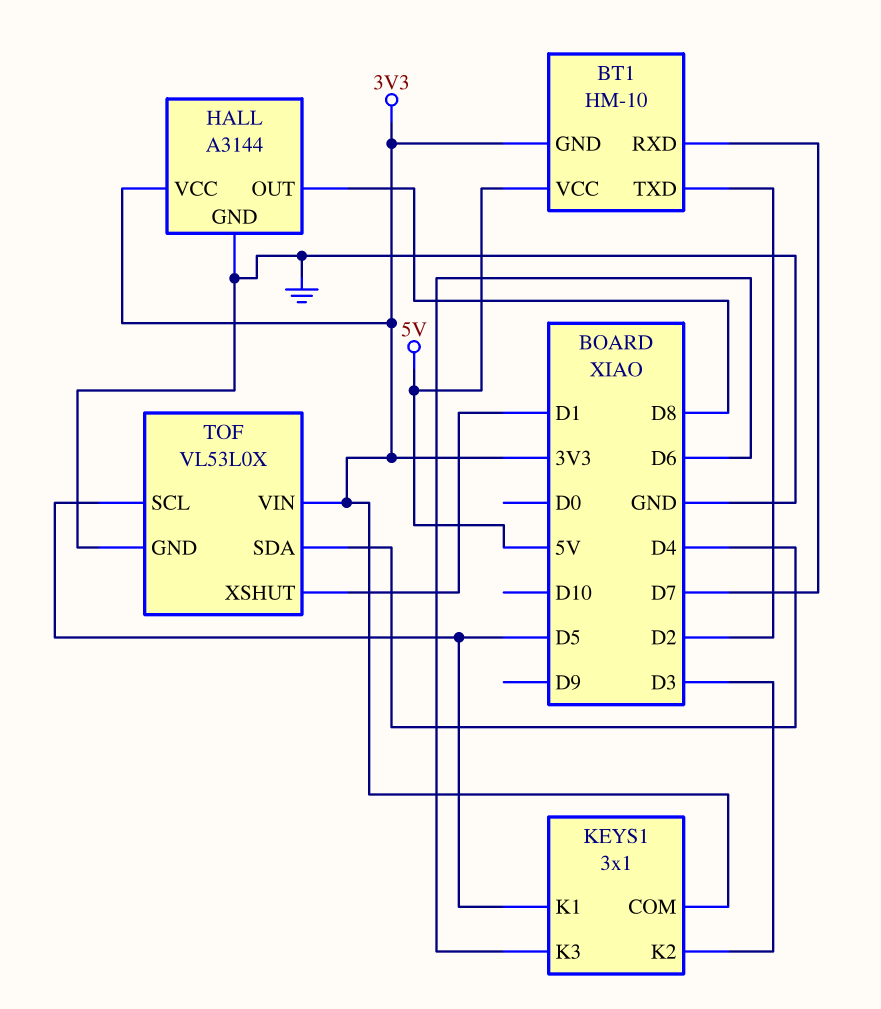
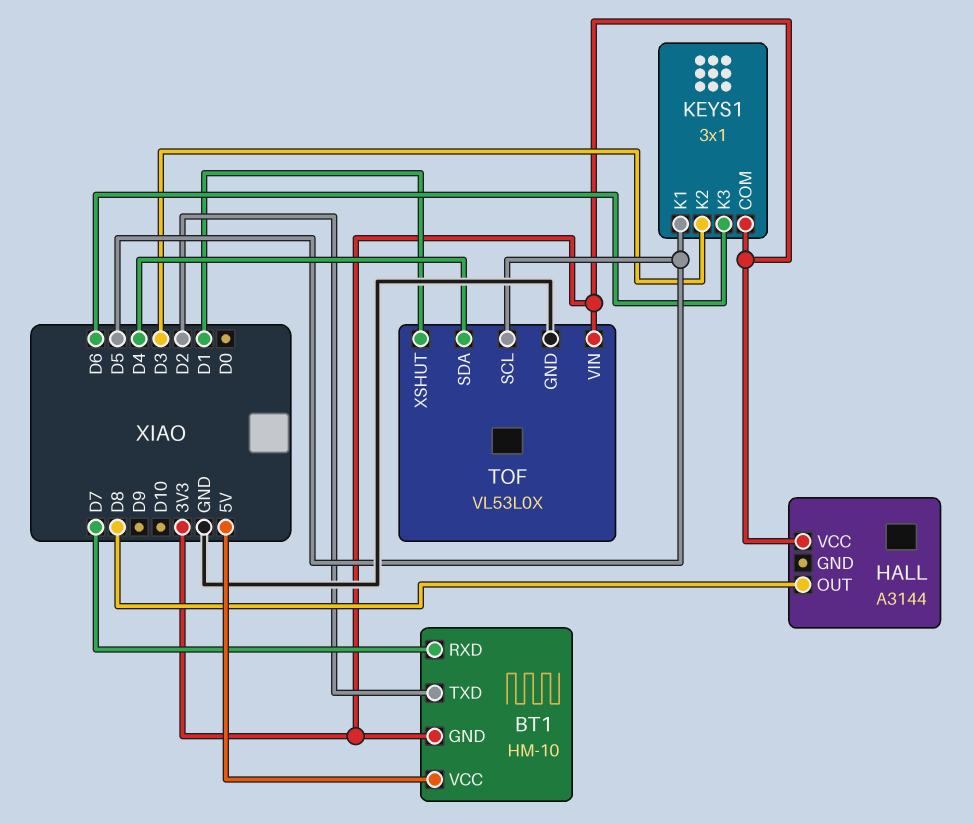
HALL pin GND: GND -> none

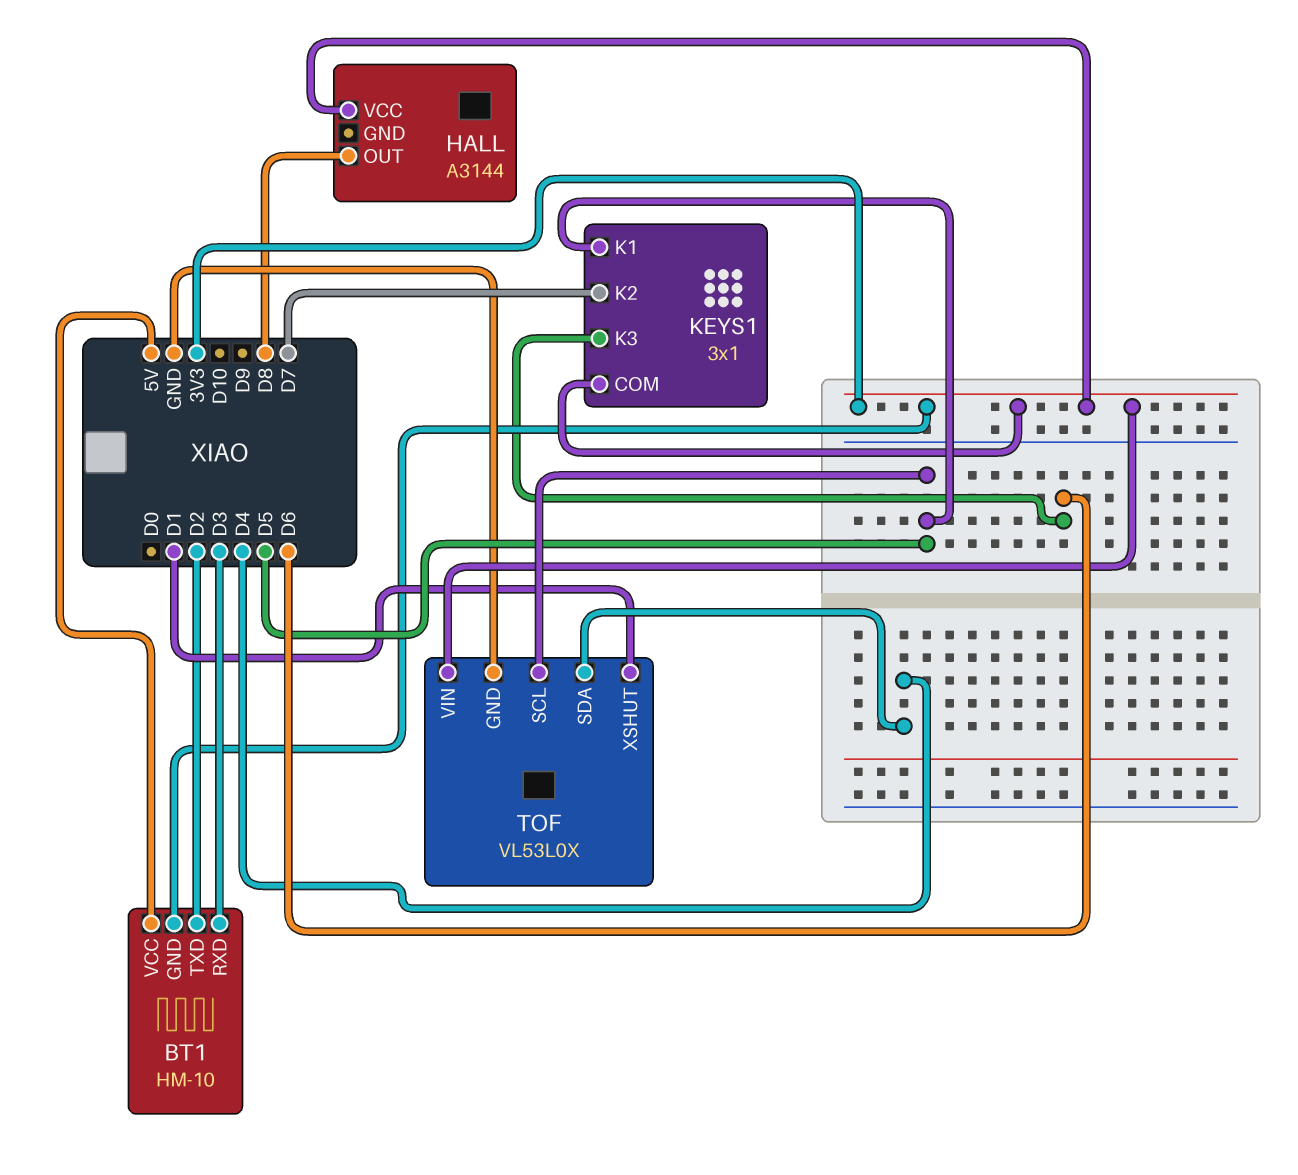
BT1 pin RXD: D7 -> D3
KEYS1 pin K2: D3 -> D7

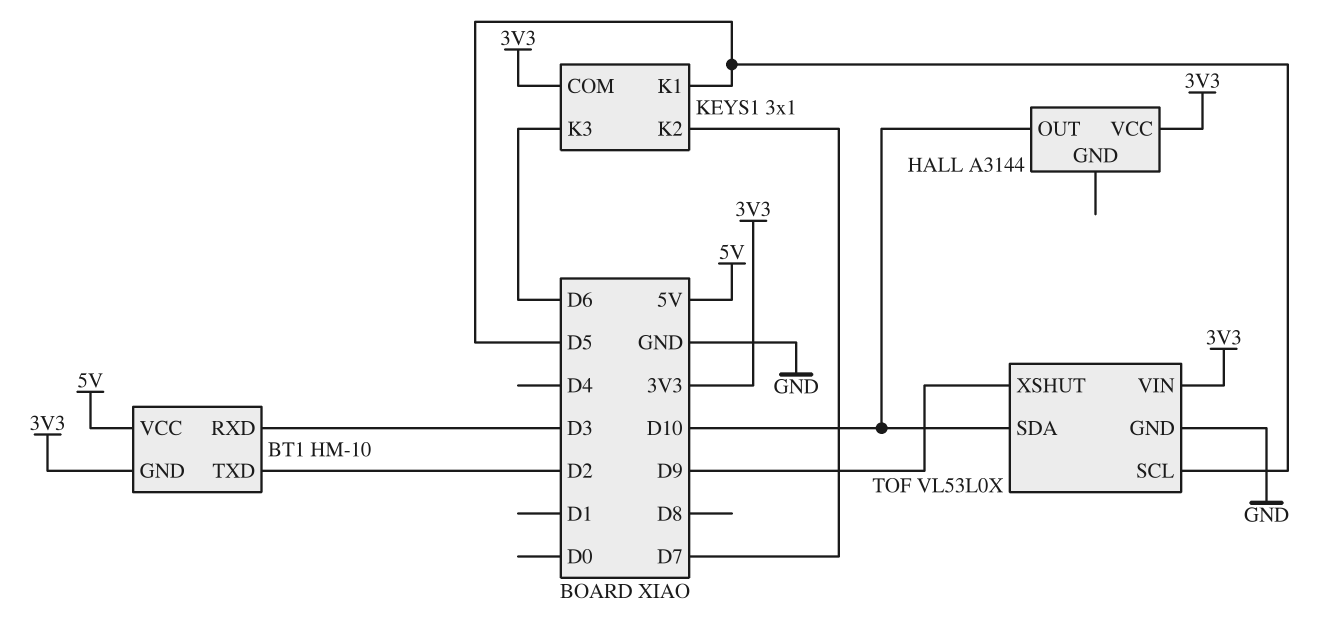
HALL pin OUT: D8 -> D10
TOF pin SDA: D4 -> D10
TOF pin XSHUT: D1 -> D9

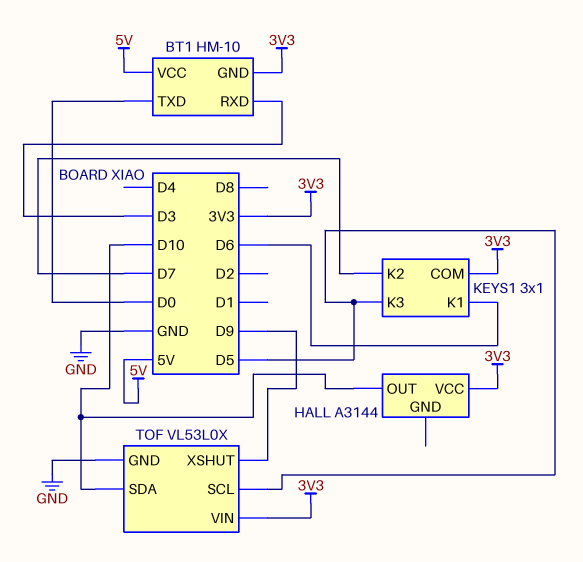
BT1 pin TXD: D2 -> D0
KEYS1 pin K1: D5 -> D6
KEYS1 pin K3: D6 -> D5

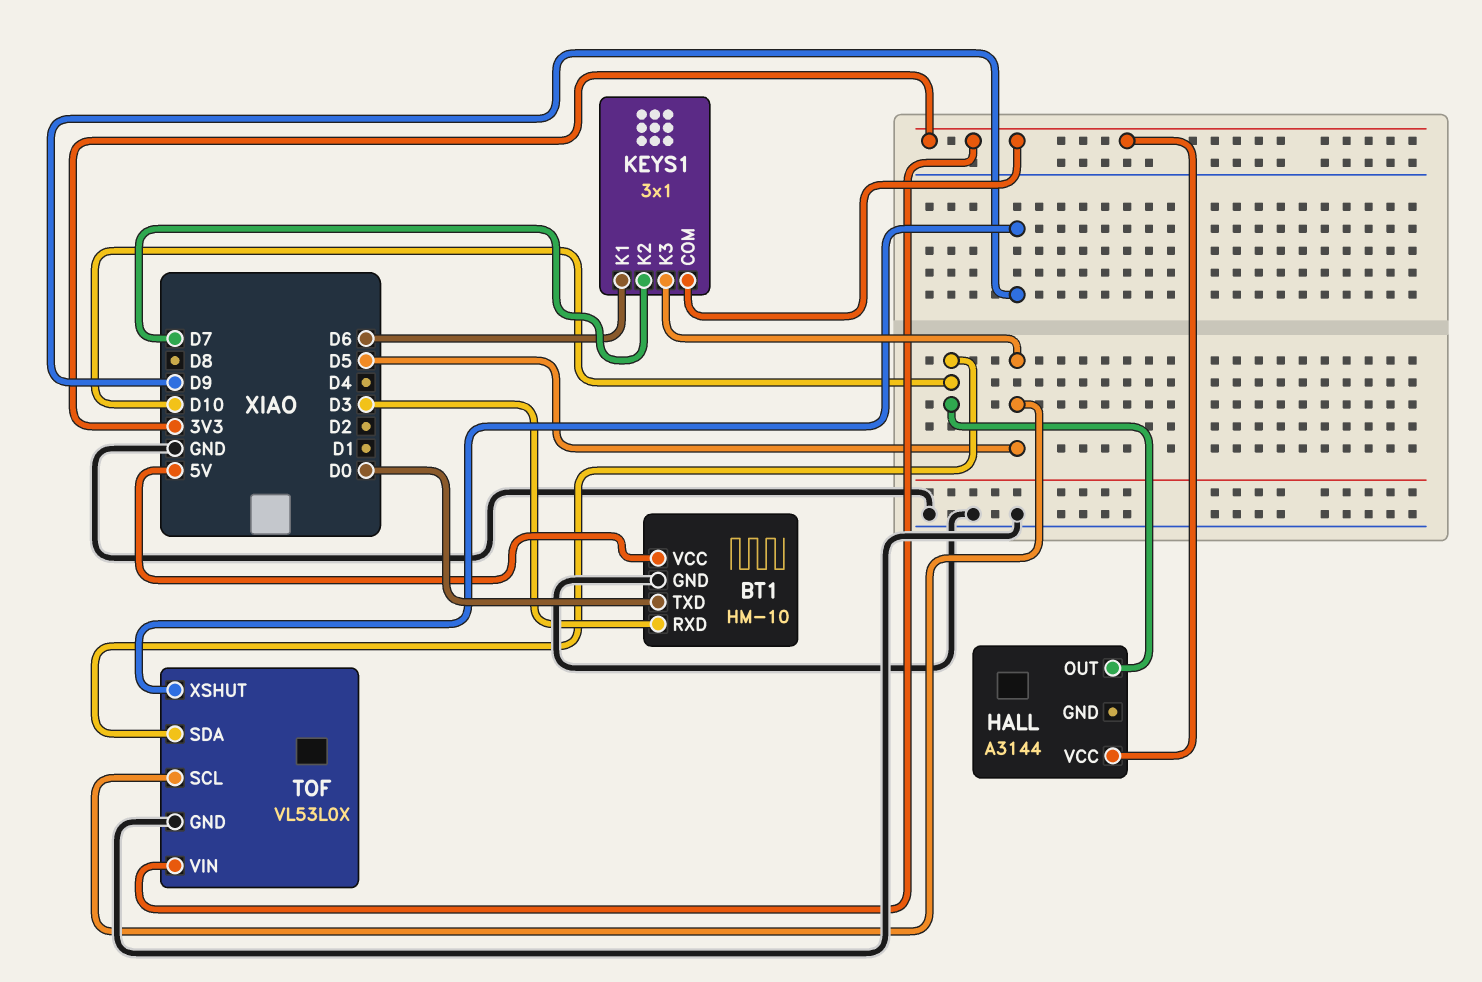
BT1 pin GND: 3V3 -> GND

